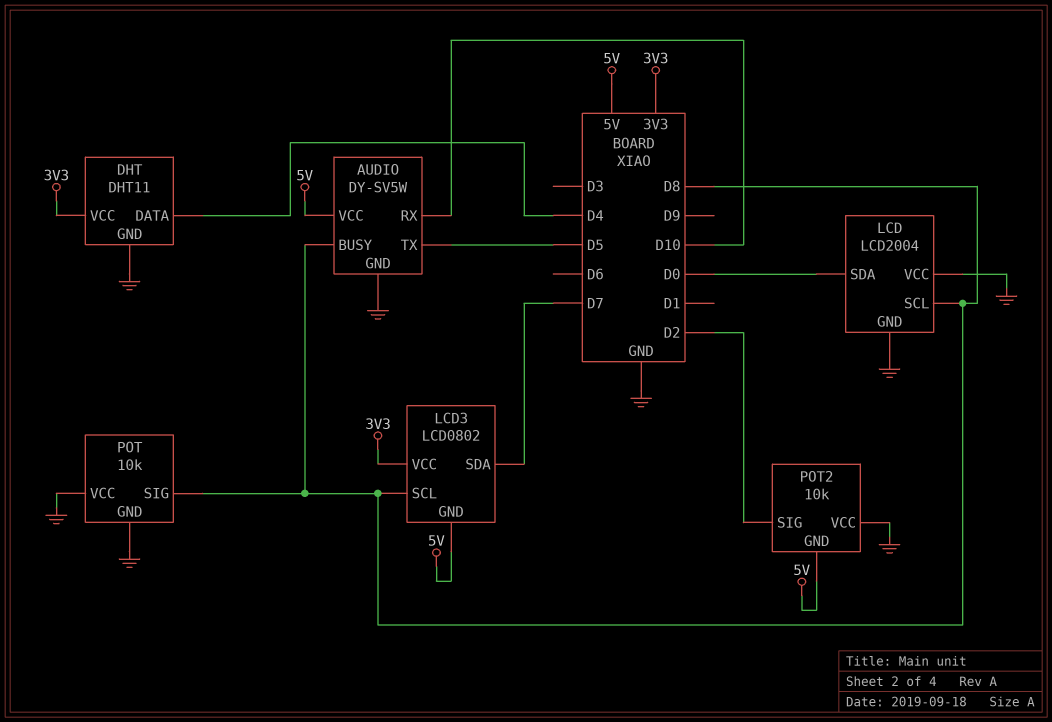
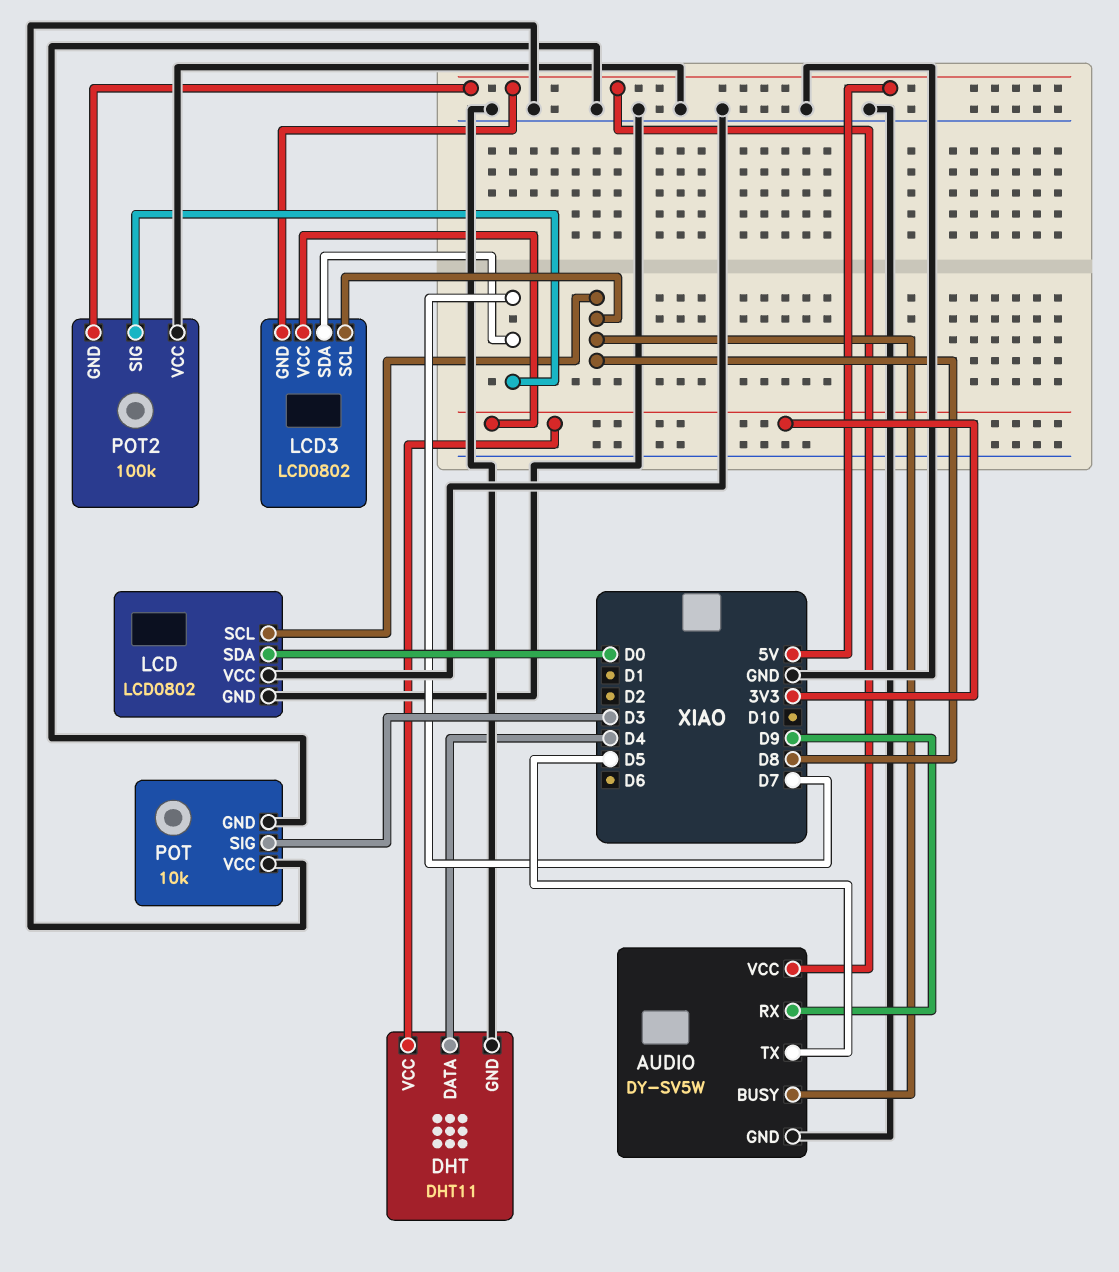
AUDIO pin RX: D10 -> D9
LCD: LCD2004 -> LCD0802
POT pin SIG: D8 -> D3
POT2: 10k -> 100k
POT2 pin SIG: D2 -> D7

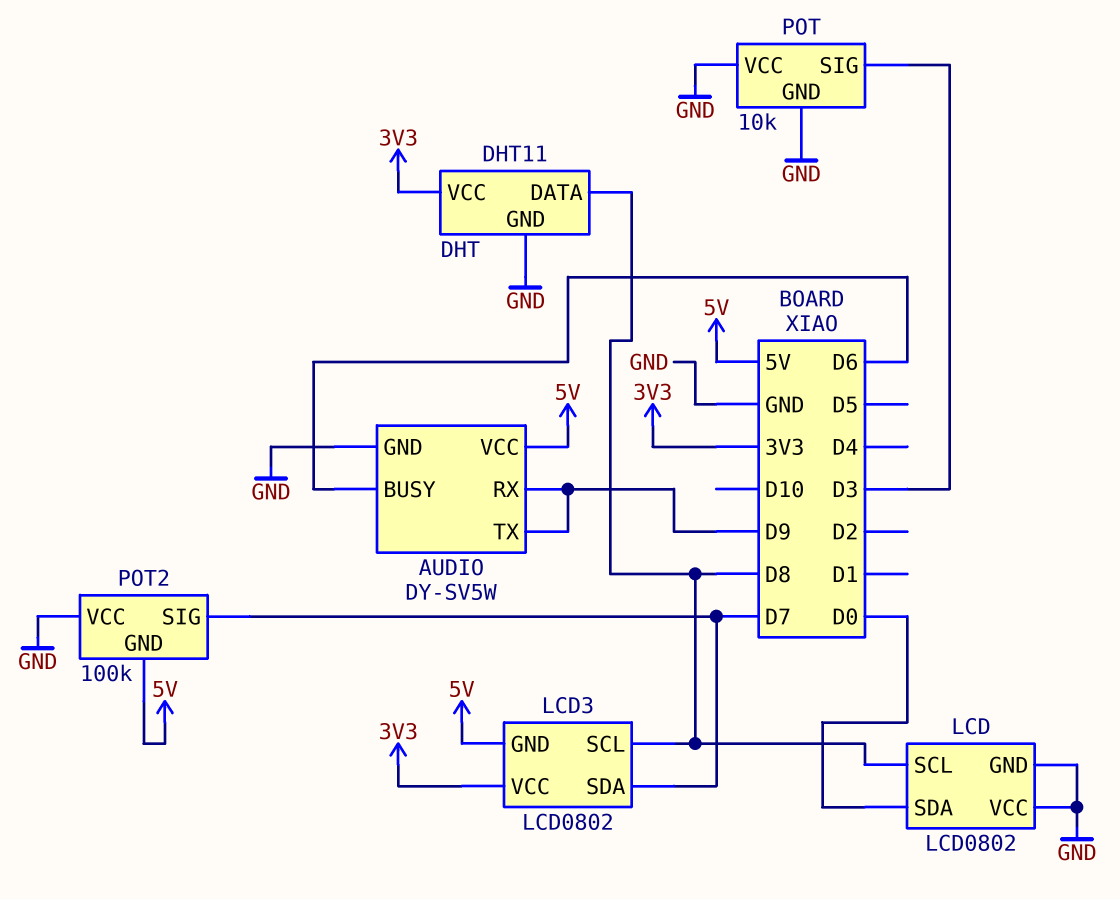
AUDIO pin BUSY: D8 -> D6
AUDIO pin TX: D5 -> D9
DHT pin DATA: D4 -> D8

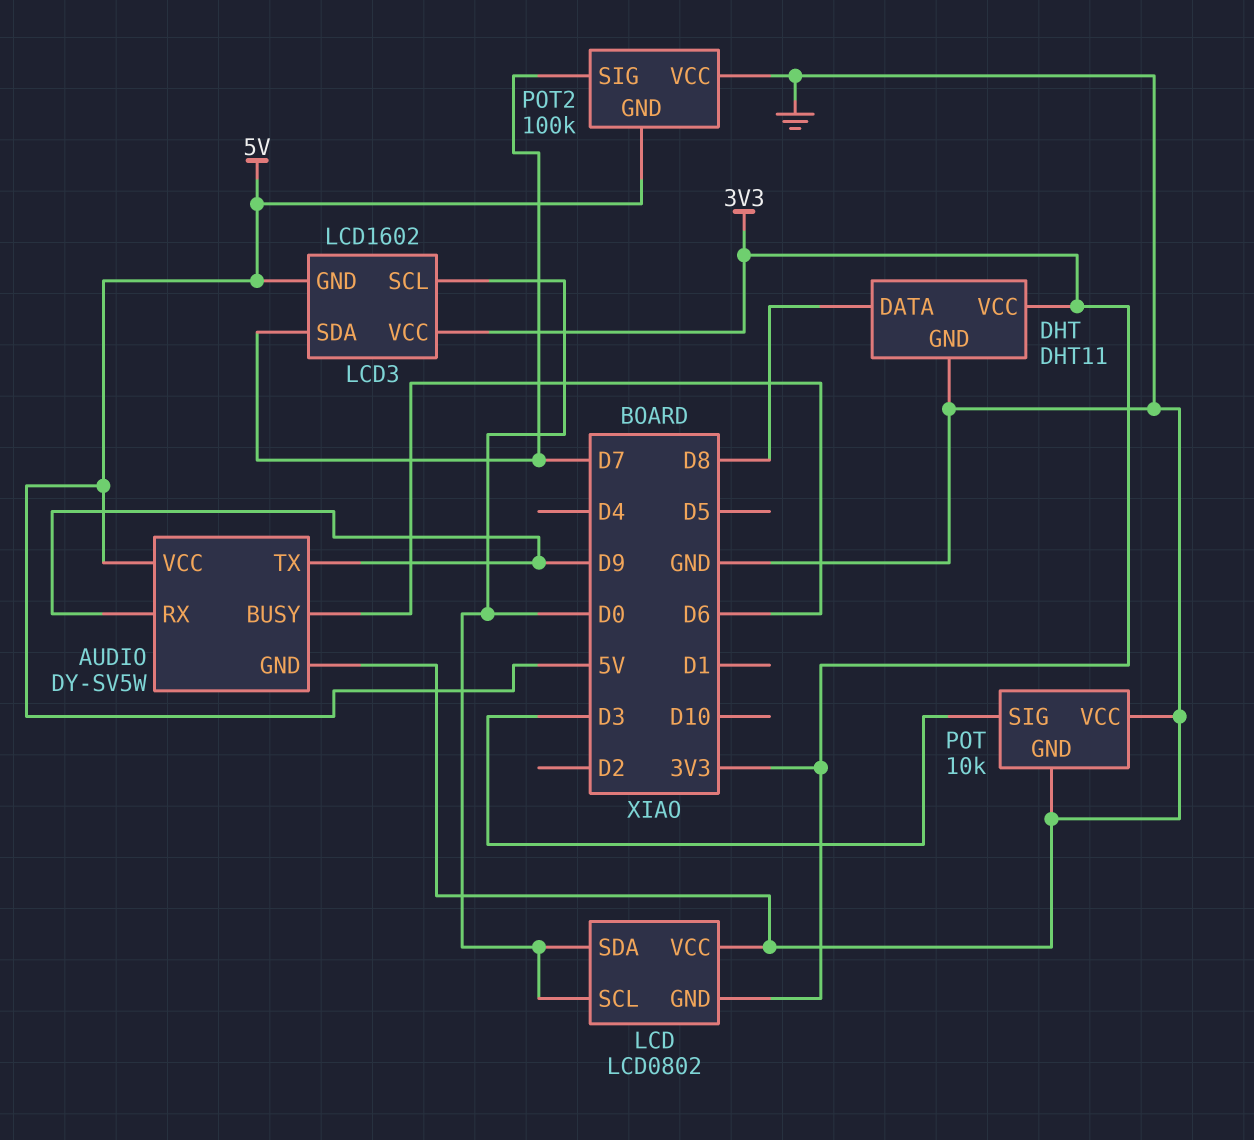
LCD pin GND: GND -> 3V3
LCD pin SCL: D8 -> D0
LCD3: LCD0802 -> LCD1602
LCD3 pin SCL: D8 -> D0

